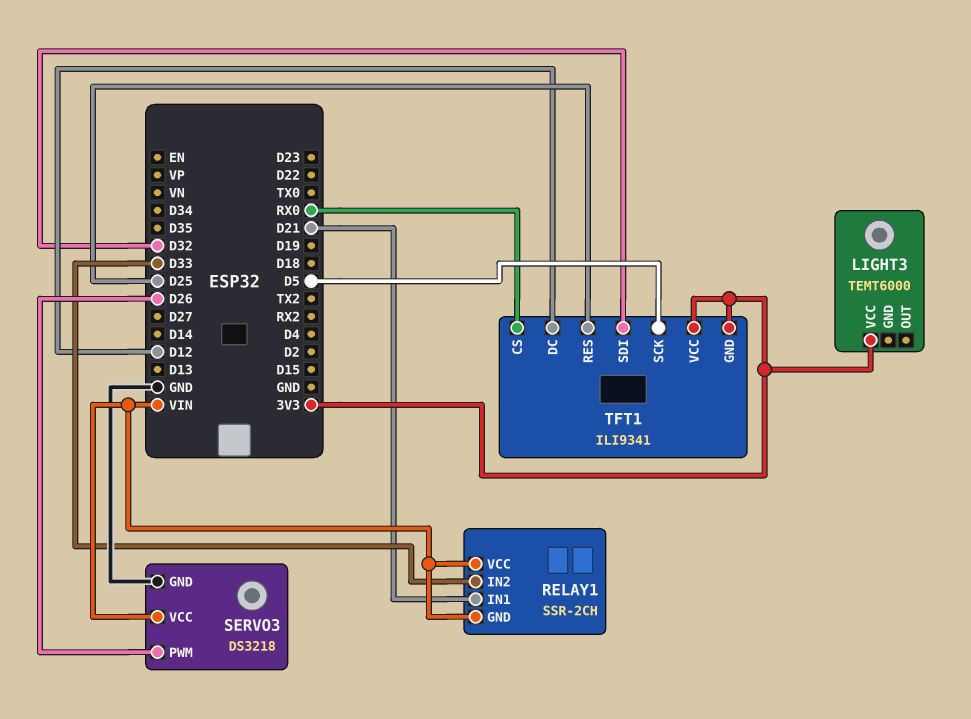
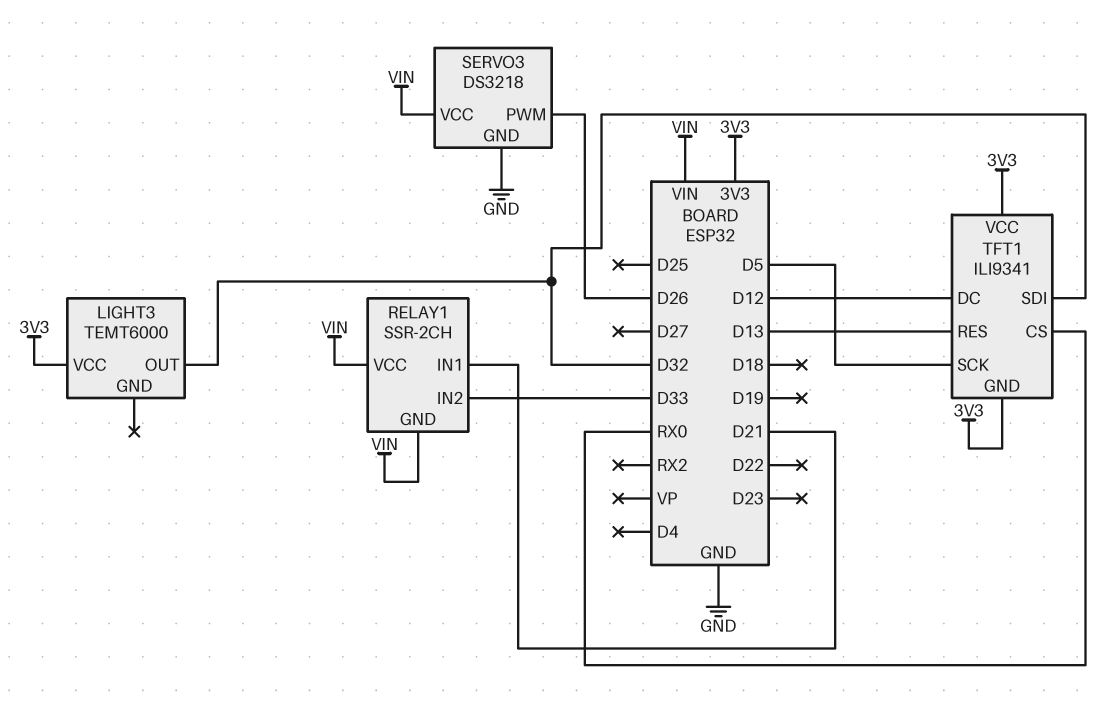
LIGHT3 pin OUT: none -> D32
TFT1 pin RES: D25 -> D13

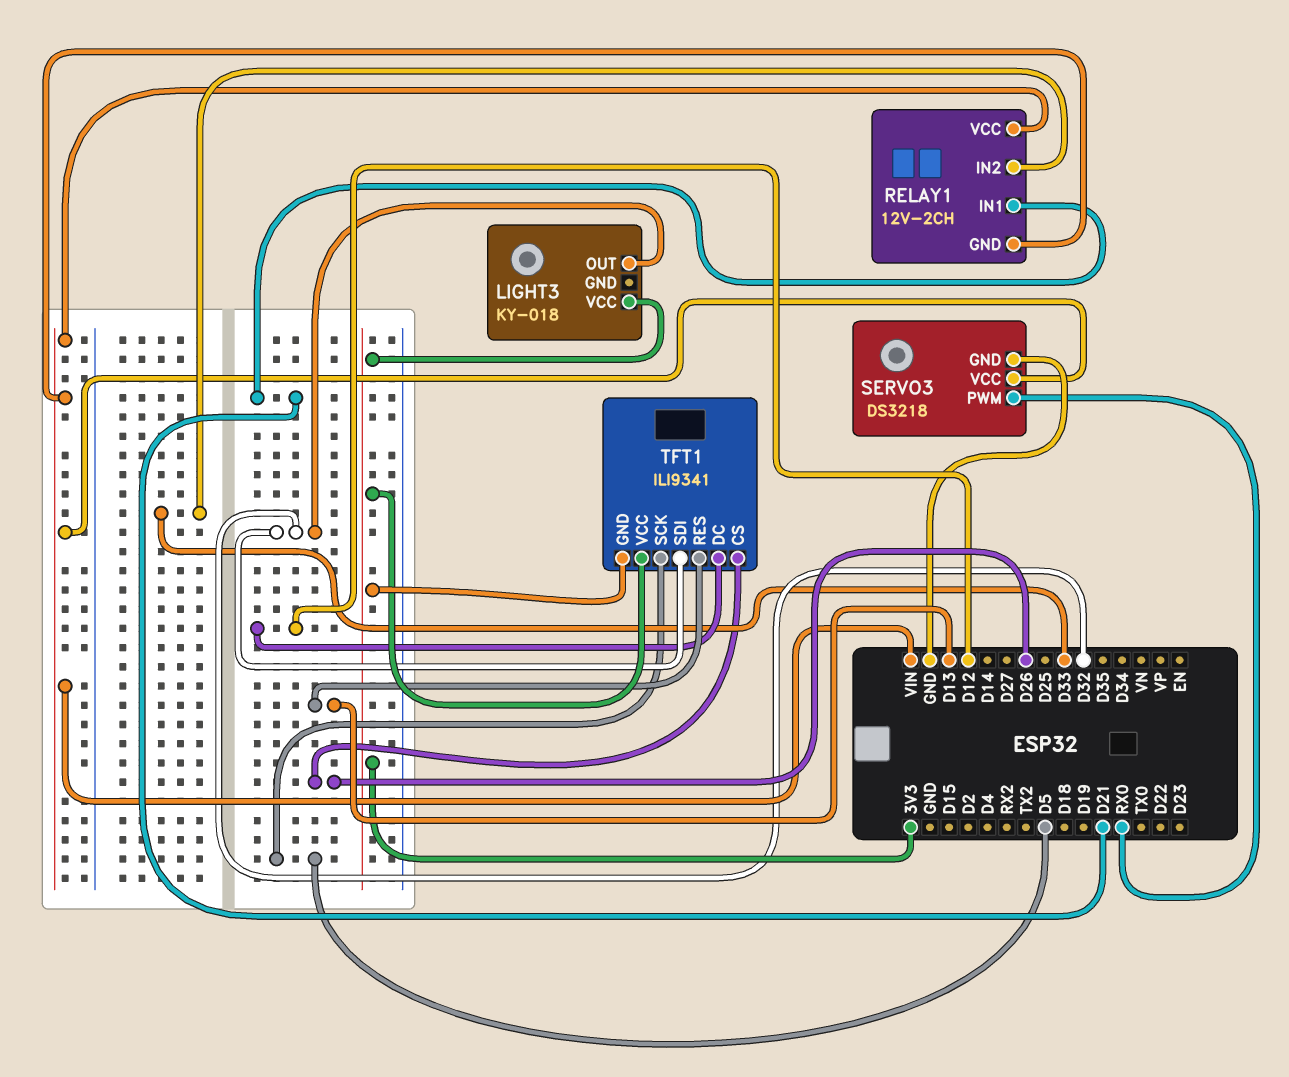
LIGHT3: TEMT6000 -> KY-018
RELAY1: SSR-2CH -> 12V-2CH
SERVO3 pin PWM: D26 -> RX0
TFT1 pin CS: RX0 -> D26

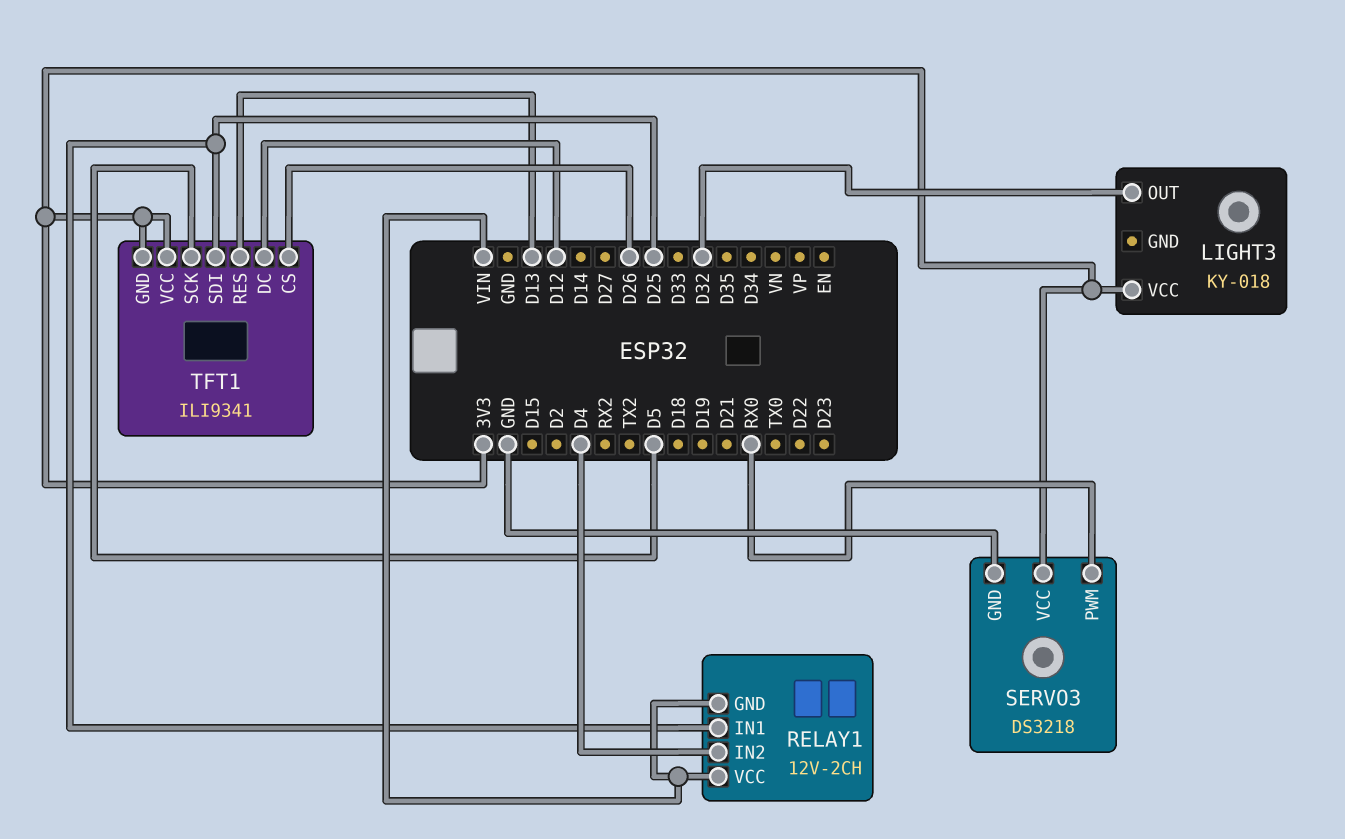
RELAY1 pin IN1: D21 -> D25
RELAY1 pin IN2: D33 -> D4
SERVO3 pin VCC: VIN -> 3V3
TFT1 pin SDI: D32 -> D25

